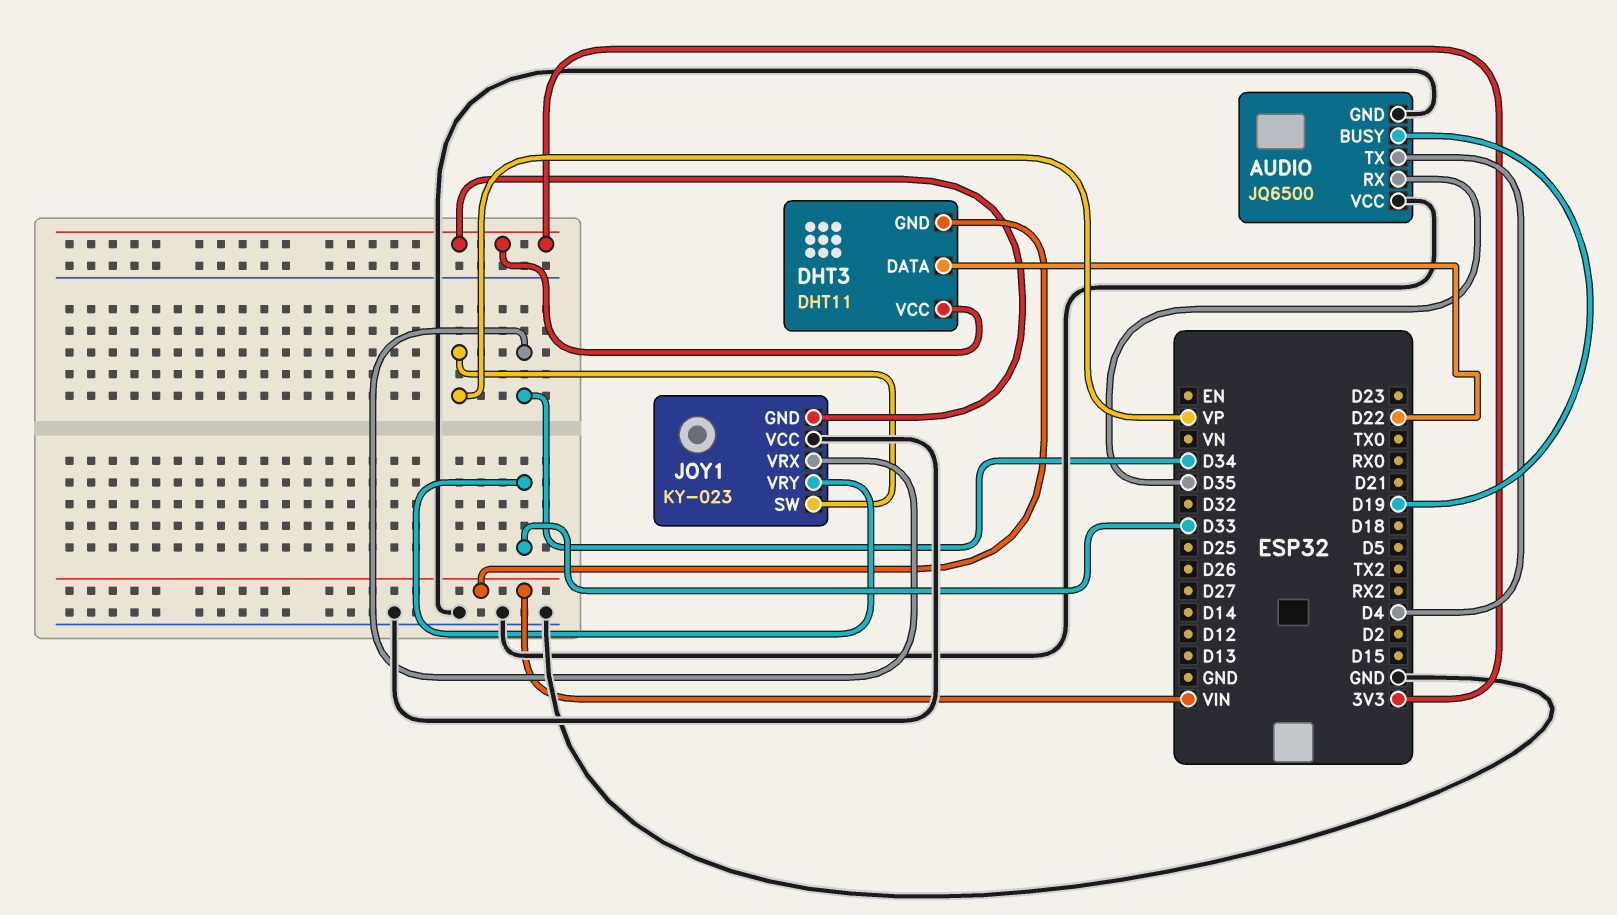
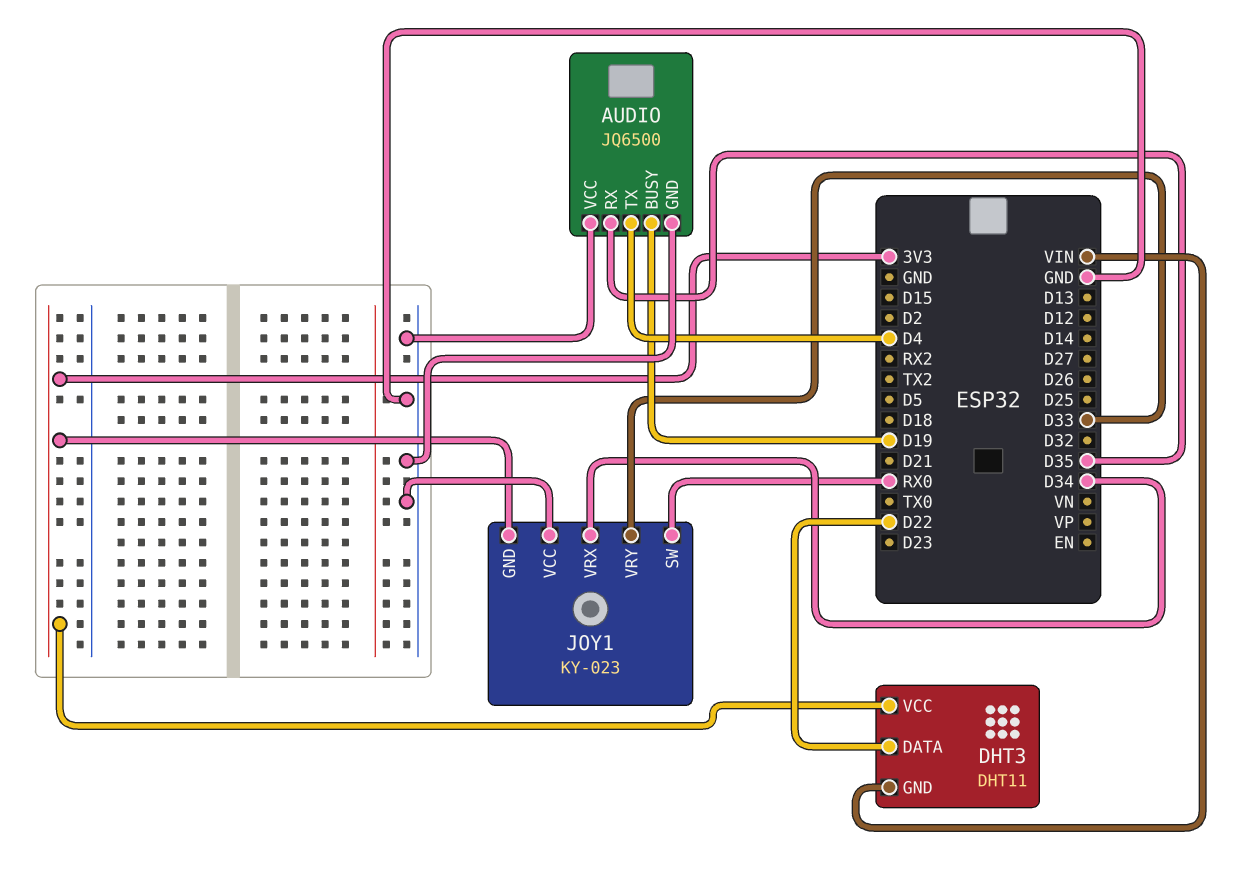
JOY1 pin SW: VP -> RX0

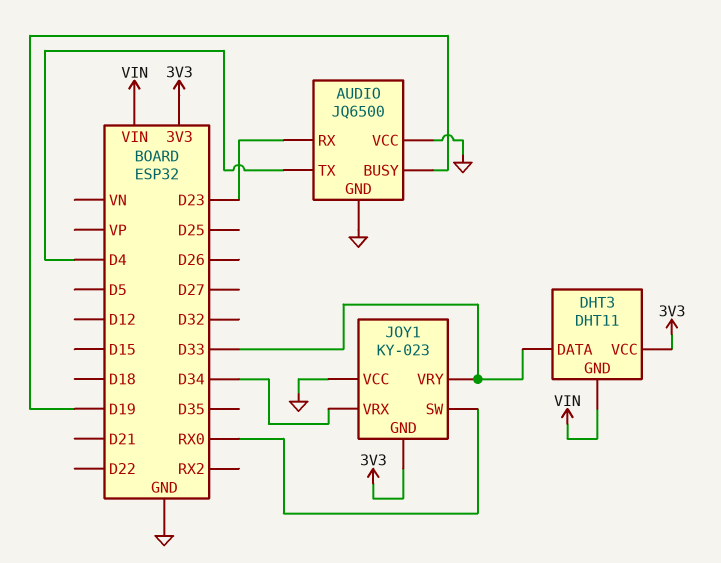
AUDIO pin RX: D35 -> D23
DHT3 pin DATA: D22 -> D33

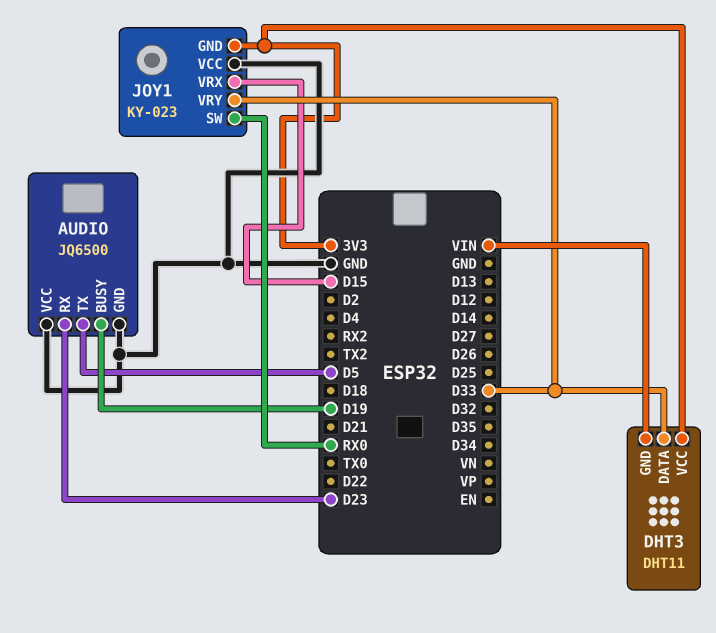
AUDIO pin TX: D4 -> D5
JOY1 pin VRX: D34 -> D15

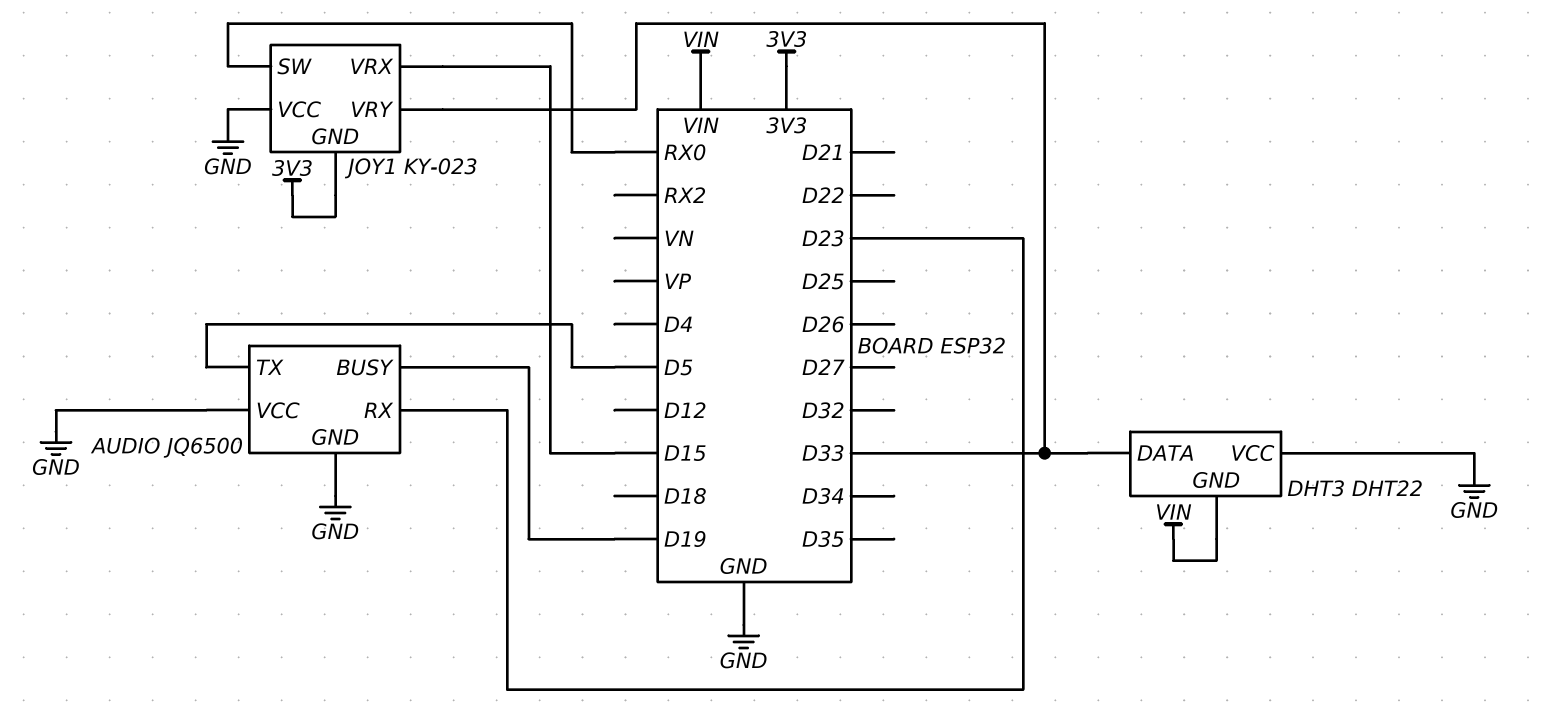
DHT3: DHT11 -> DHT22
DHT3 pin VCC: 3V3 -> GND

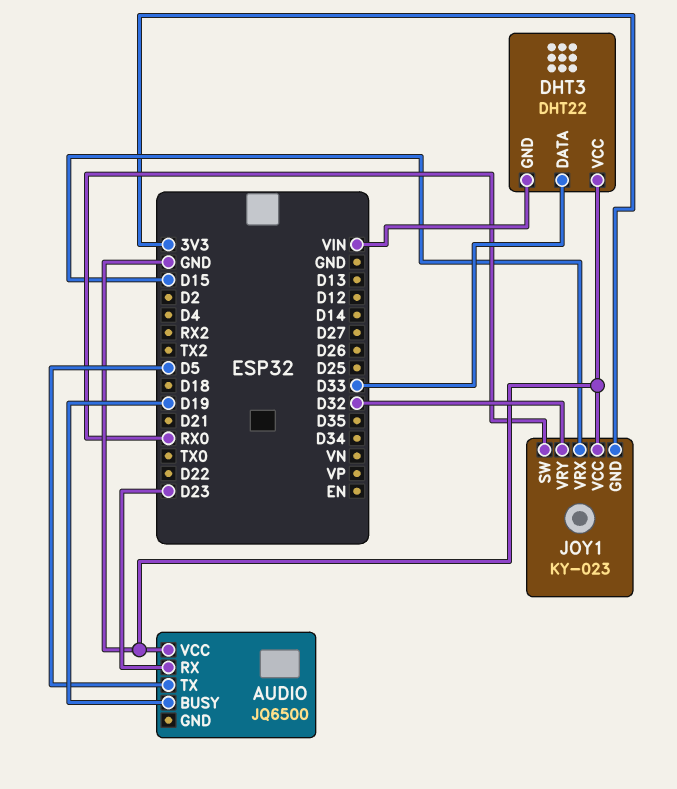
AUDIO pin GND: GND -> none
JOY1 pin VRY: D33 -> D32

